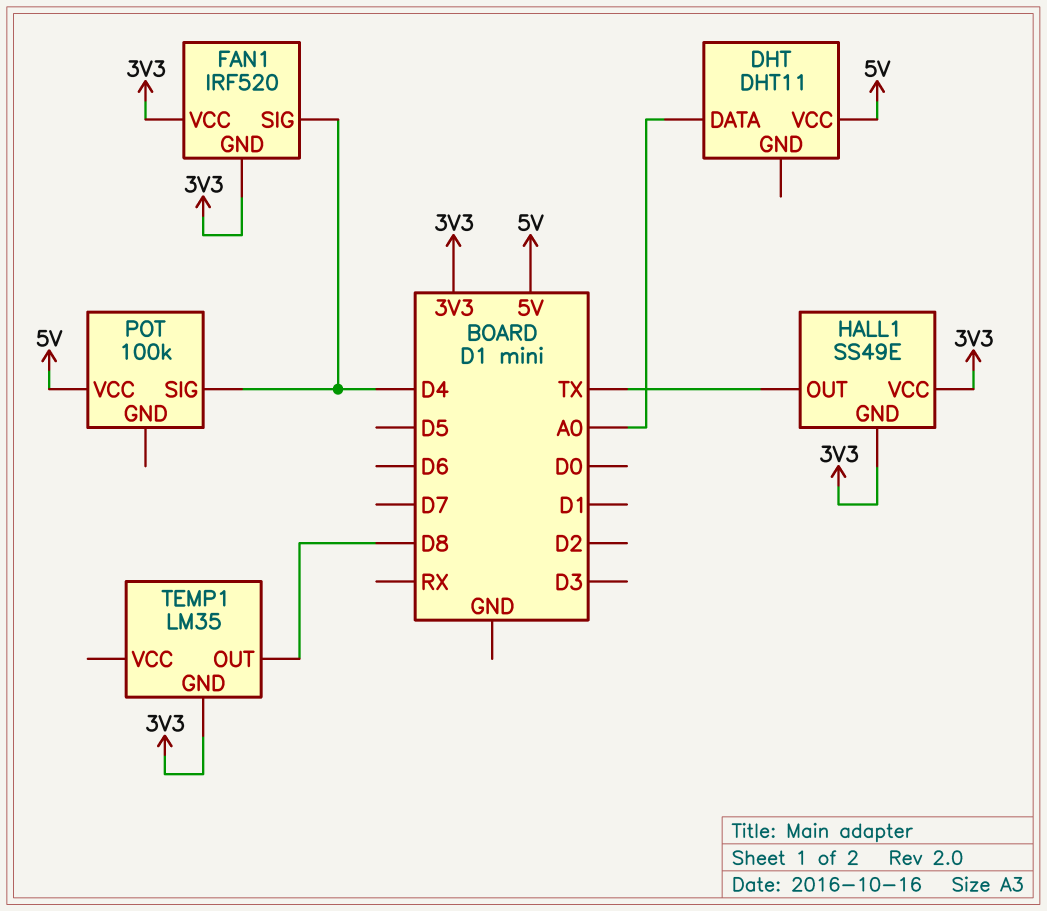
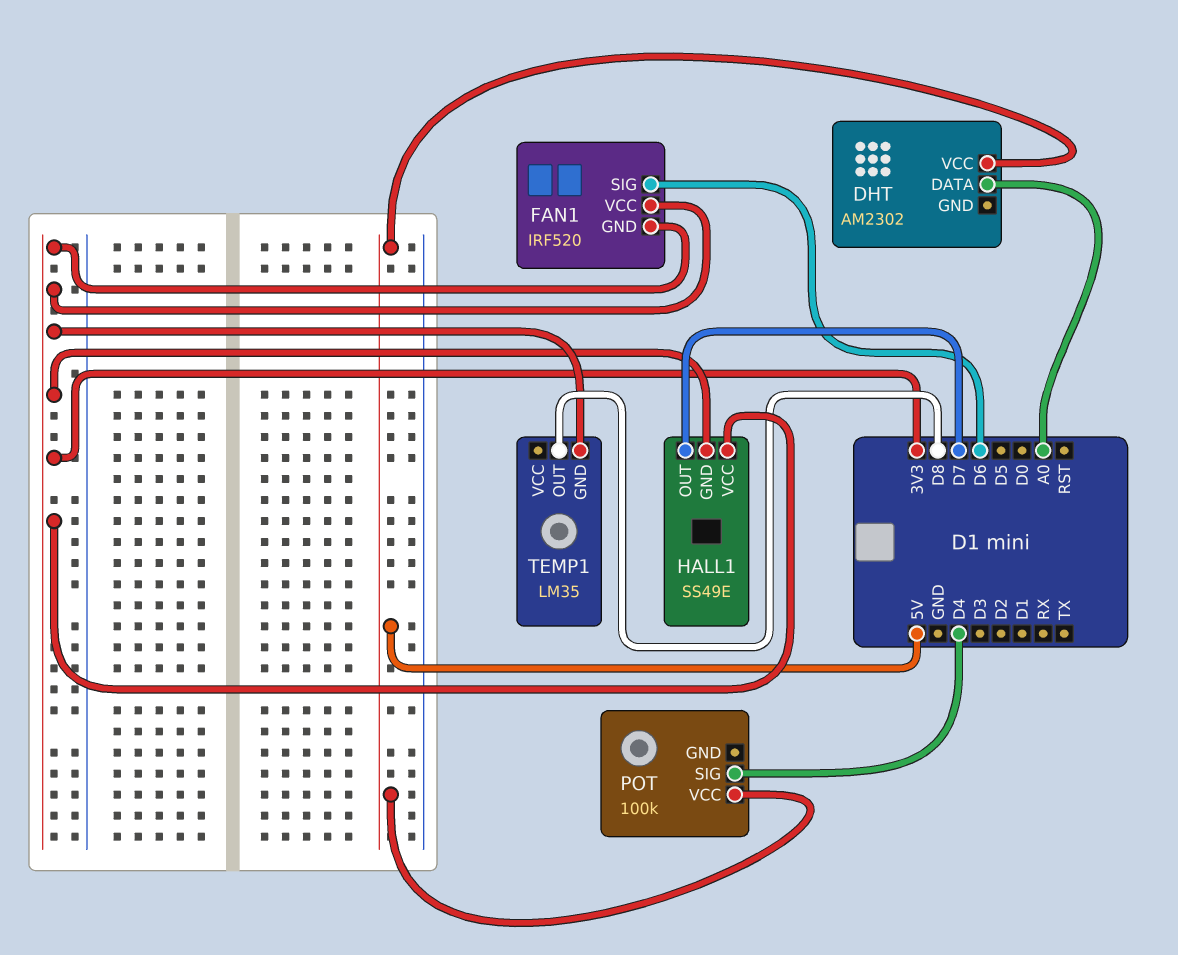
DHT: DHT11 -> AM2302
FAN1 pin SIG: D4 -> D6
HALL1 pin OUT: TX -> D7

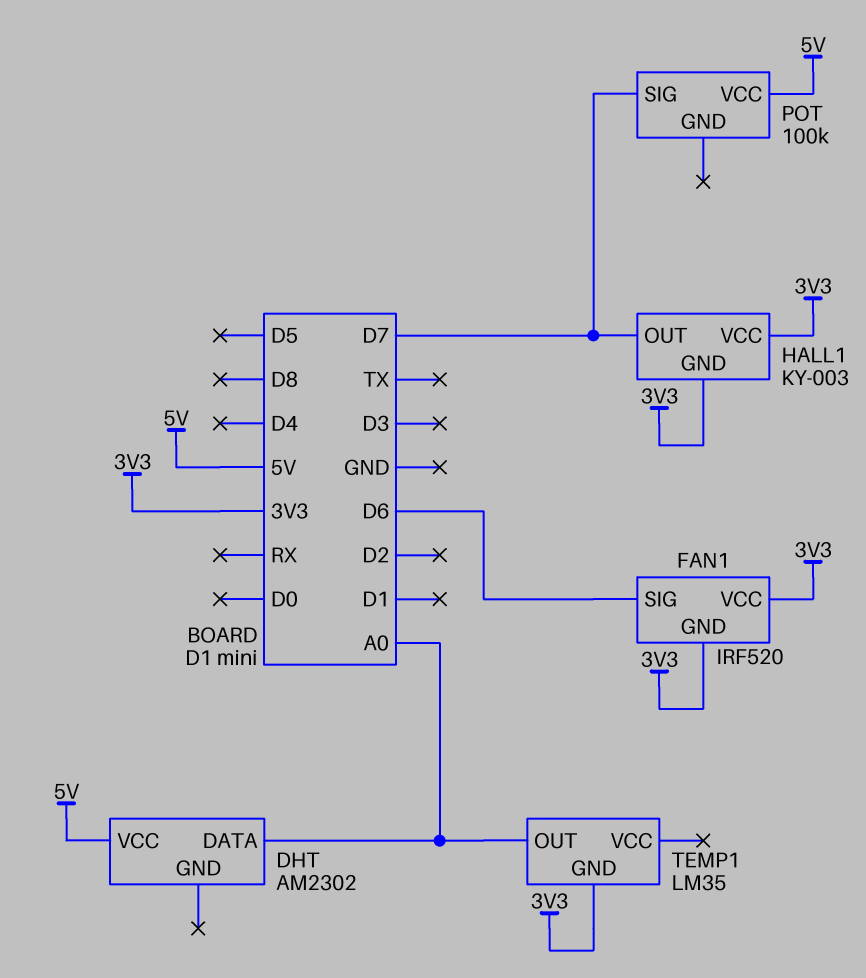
HALL1: SS49E -> KY-003
POT pin SIG: D4 -> D7
TEMP1 pin OUT: D8 -> A0

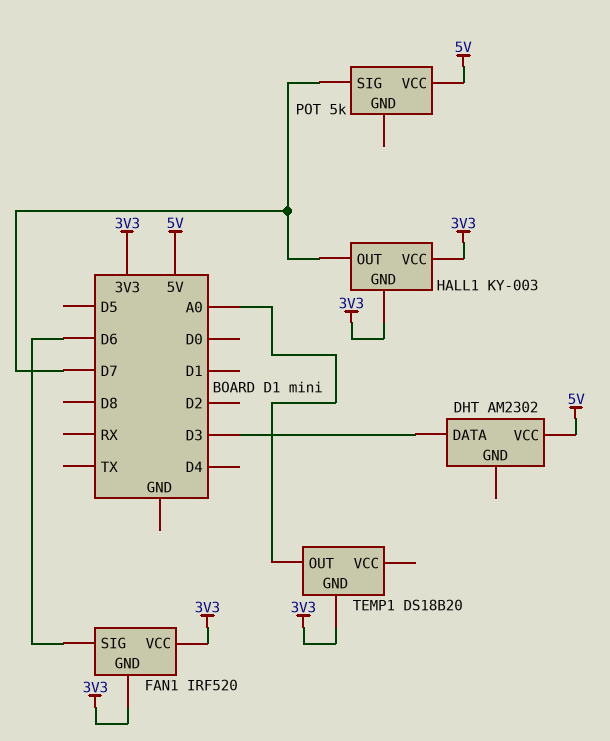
DHT pin DATA: A0 -> D3
POT: 100k -> 5k
TEMP1: LM35 -> DS18B20

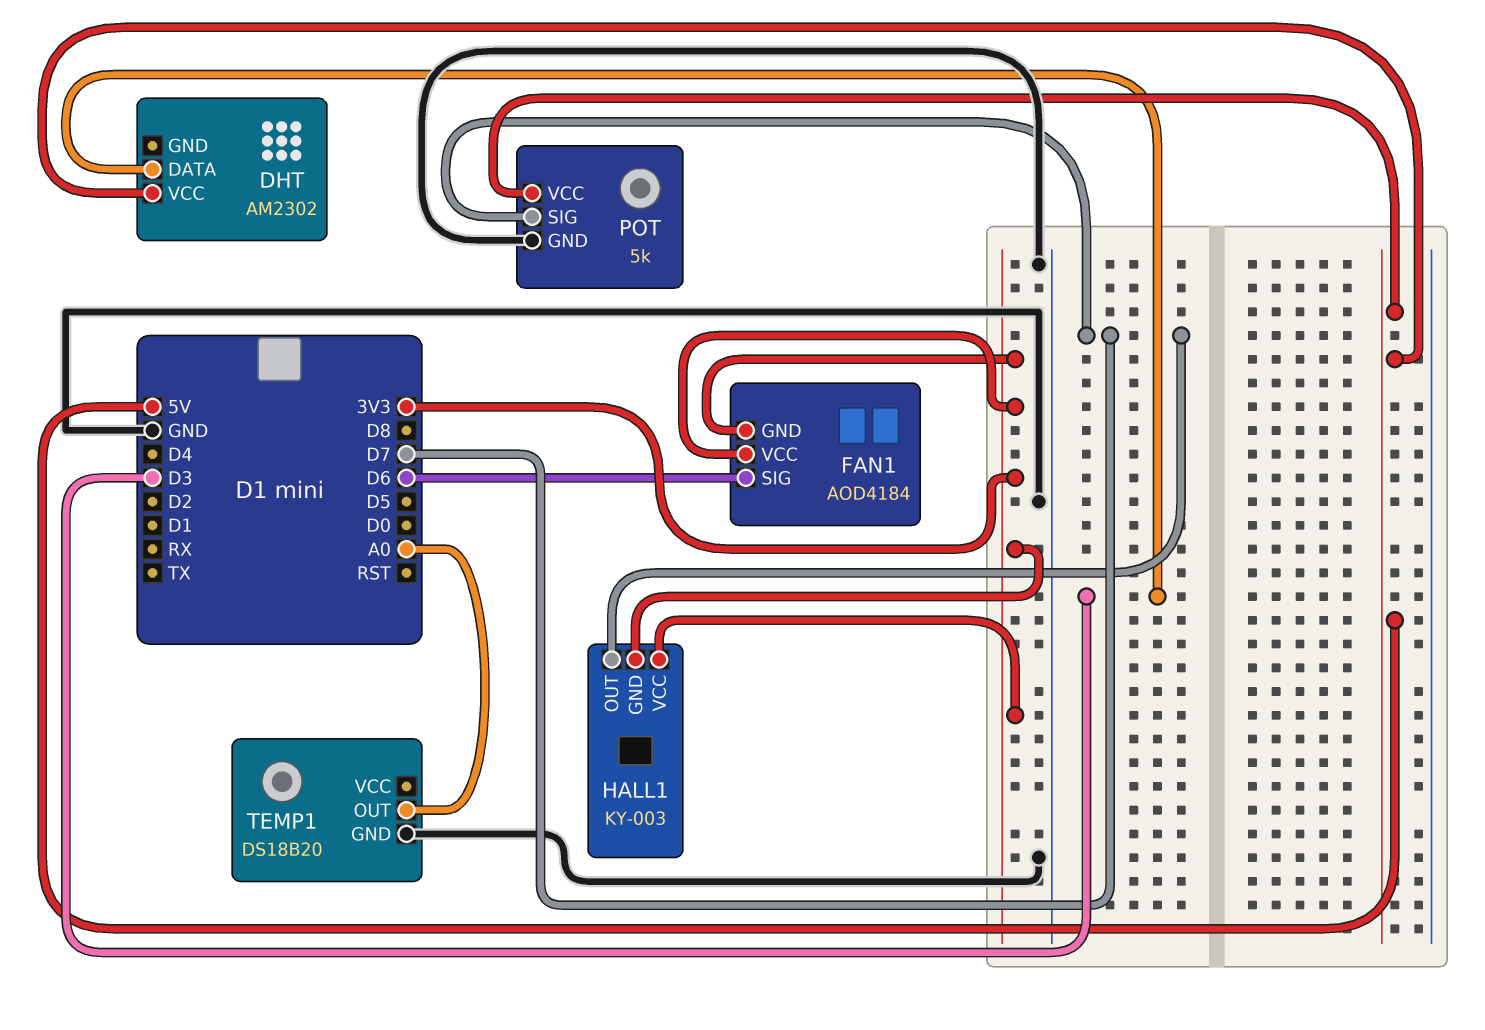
FAN1: IRF520 -> AOD4184
POT pin GND: none -> GND
TEMP1 pin GND: 3V3 -> GND

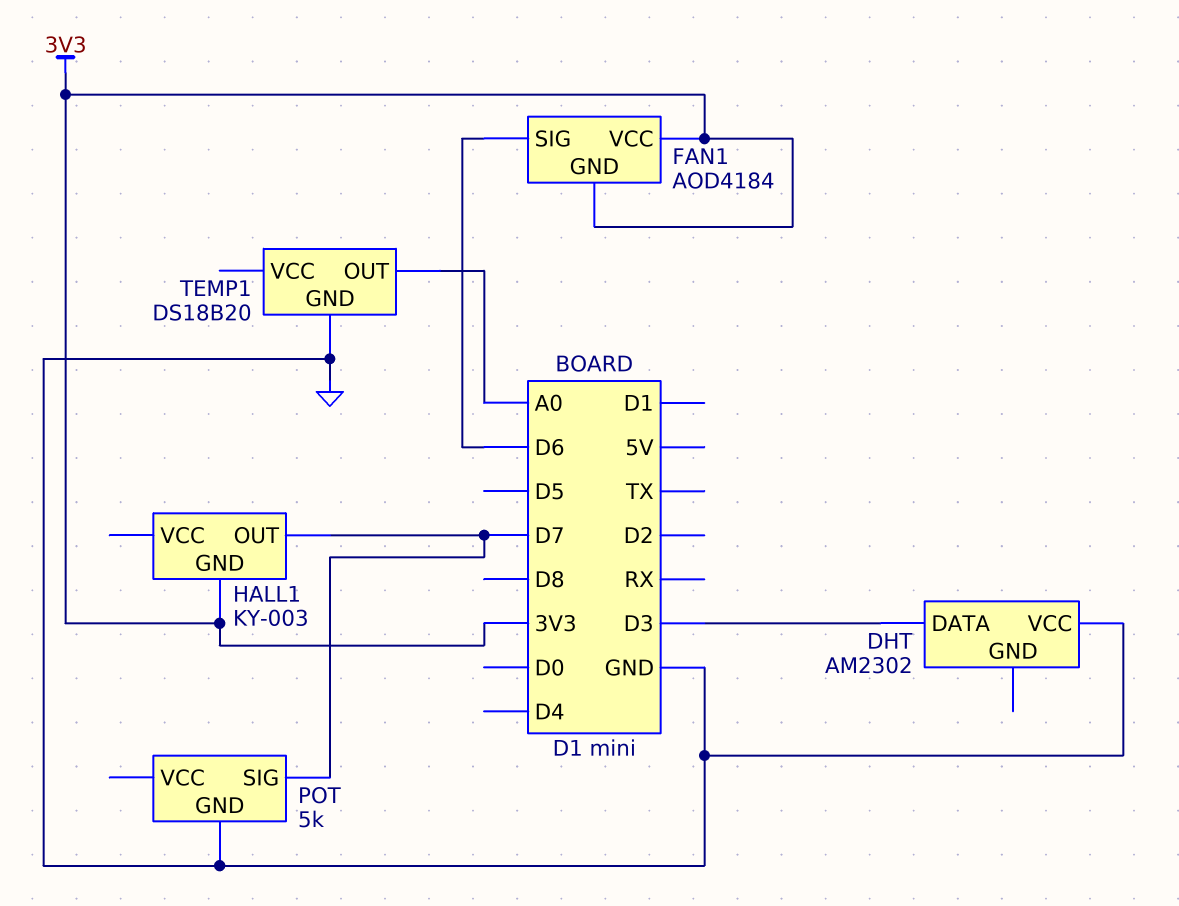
DHT pin VCC: 5V -> GND
HALL1 pin VCC: 3V3 -> none
POT pin VCC: 5V -> none

